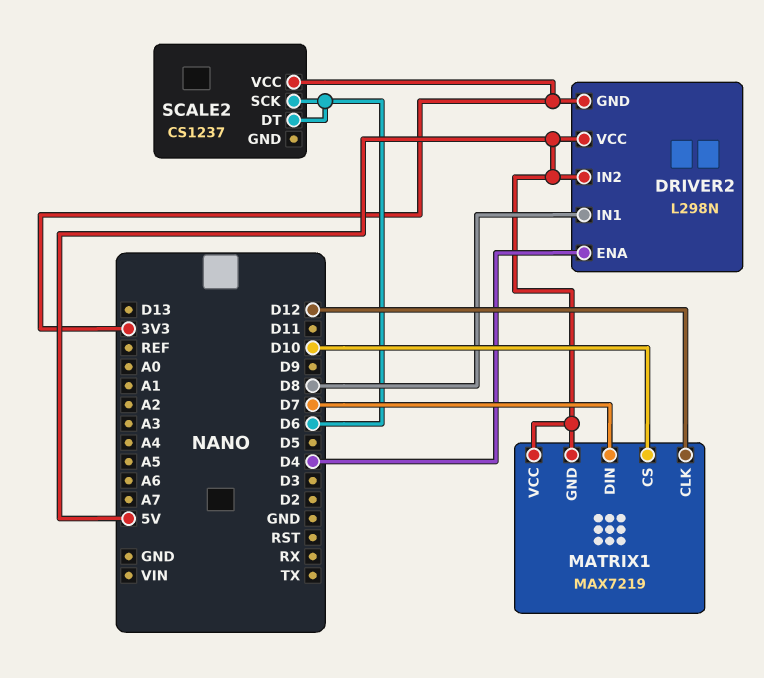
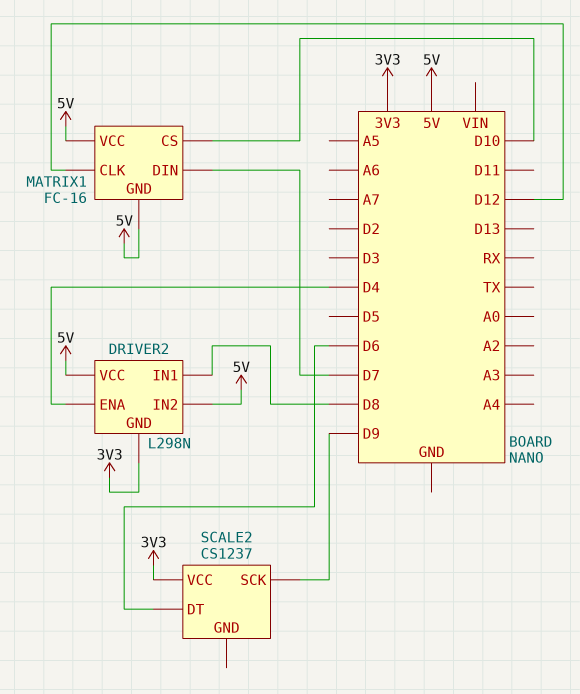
MATRIX1: MAX7219 -> FC-16
SCALE2 pin SCK: D6 -> D9

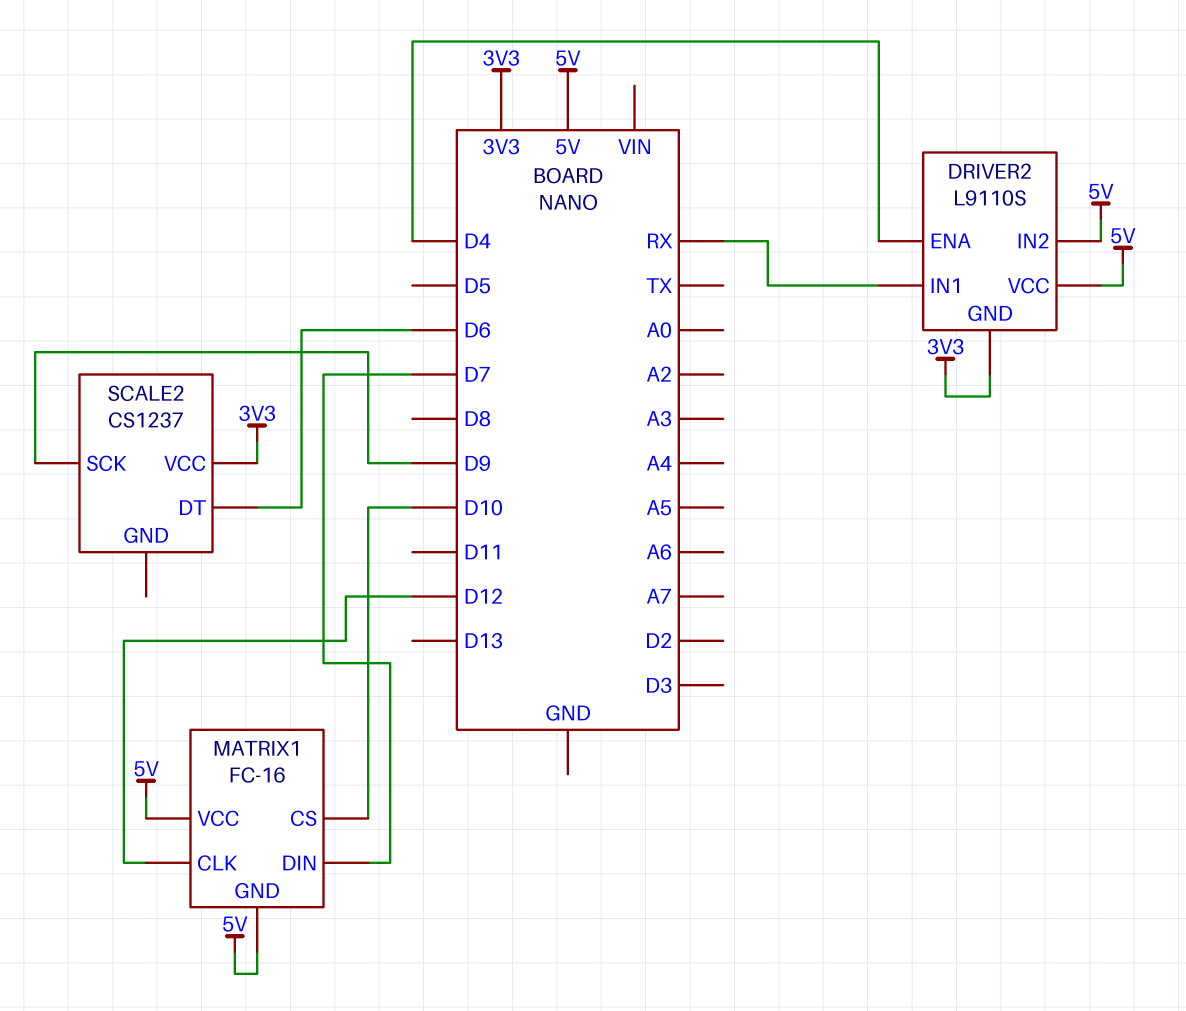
DRIVER2: L298N -> L9110S
DRIVER2 pin IN1: D8 -> RX

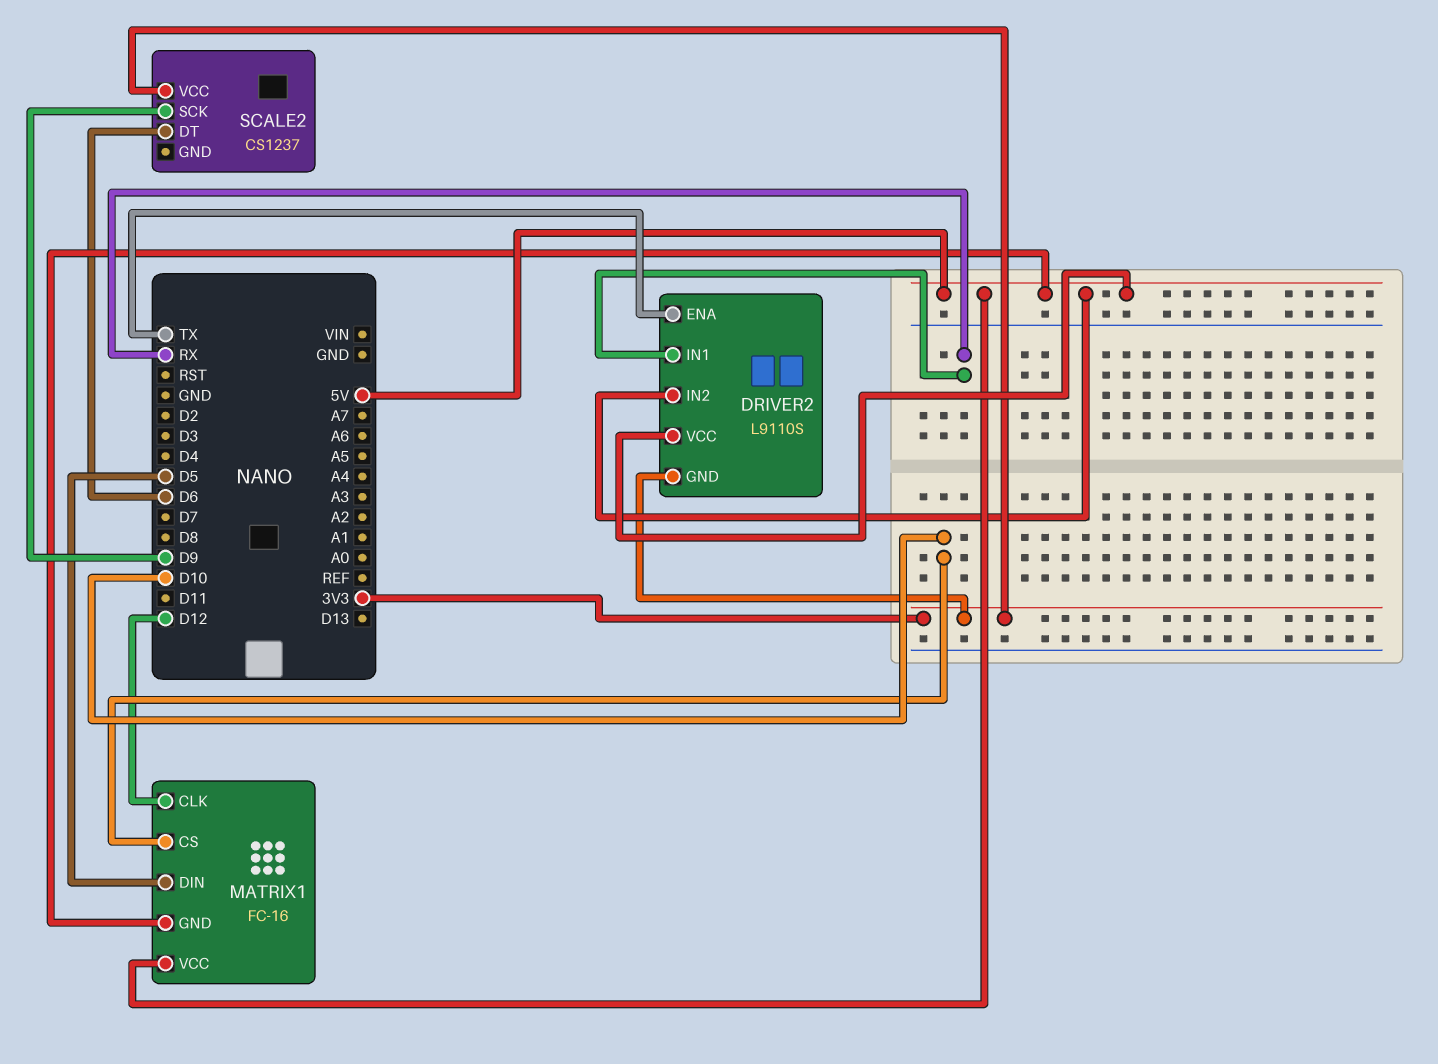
DRIVER2 pin ENA: D4 -> TX
MATRIX1 pin DIN: D7 -> D5

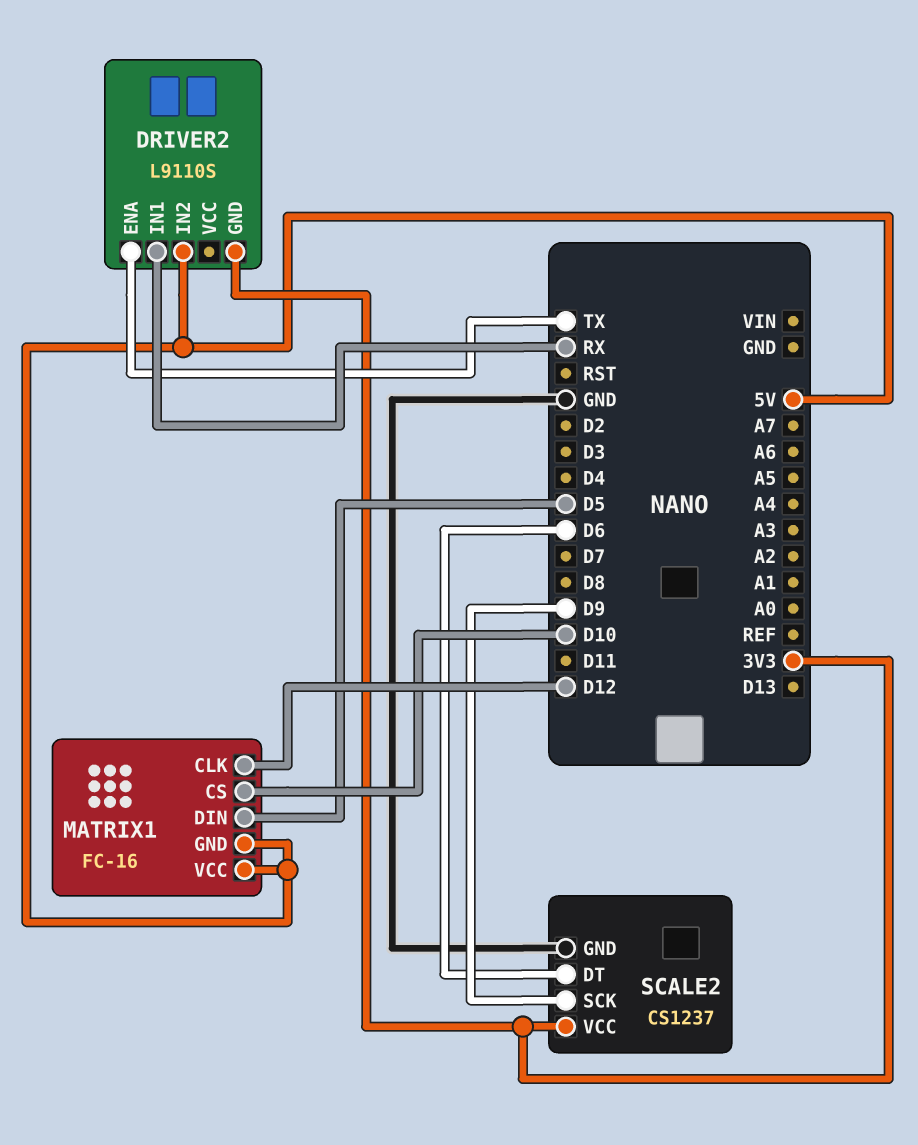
DRIVER2 pin VCC: 5V -> none
SCALE2 pin GND: none -> GND

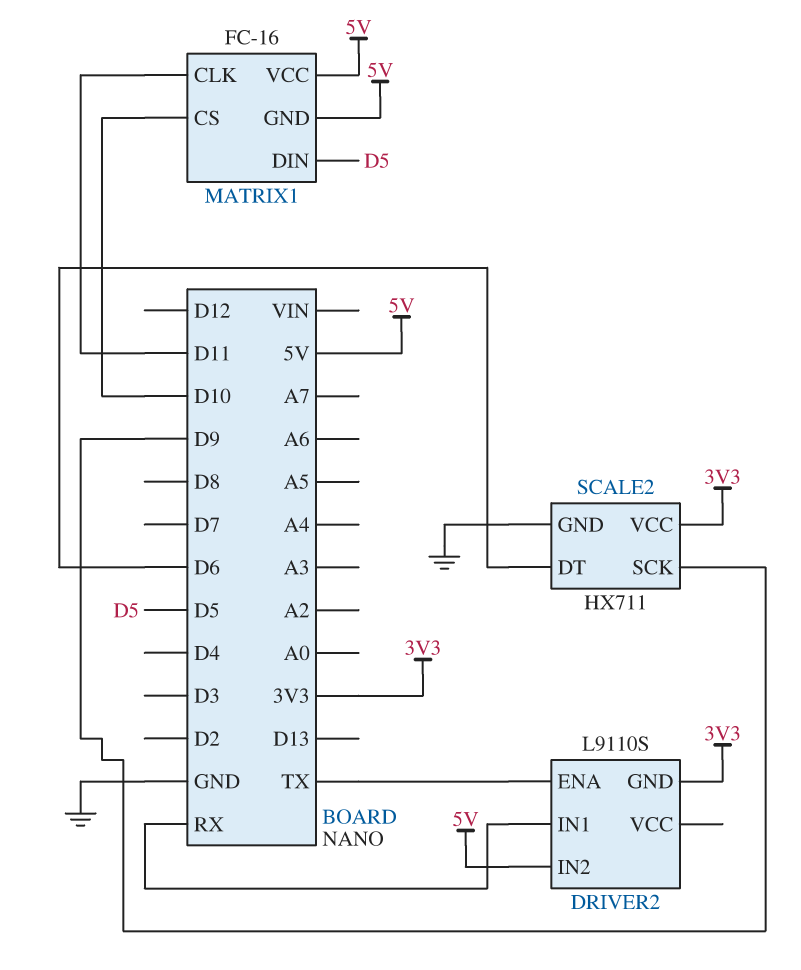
MATRIX1 pin CLK: D12 -> D11
SCALE2: CS1237 -> HX711

